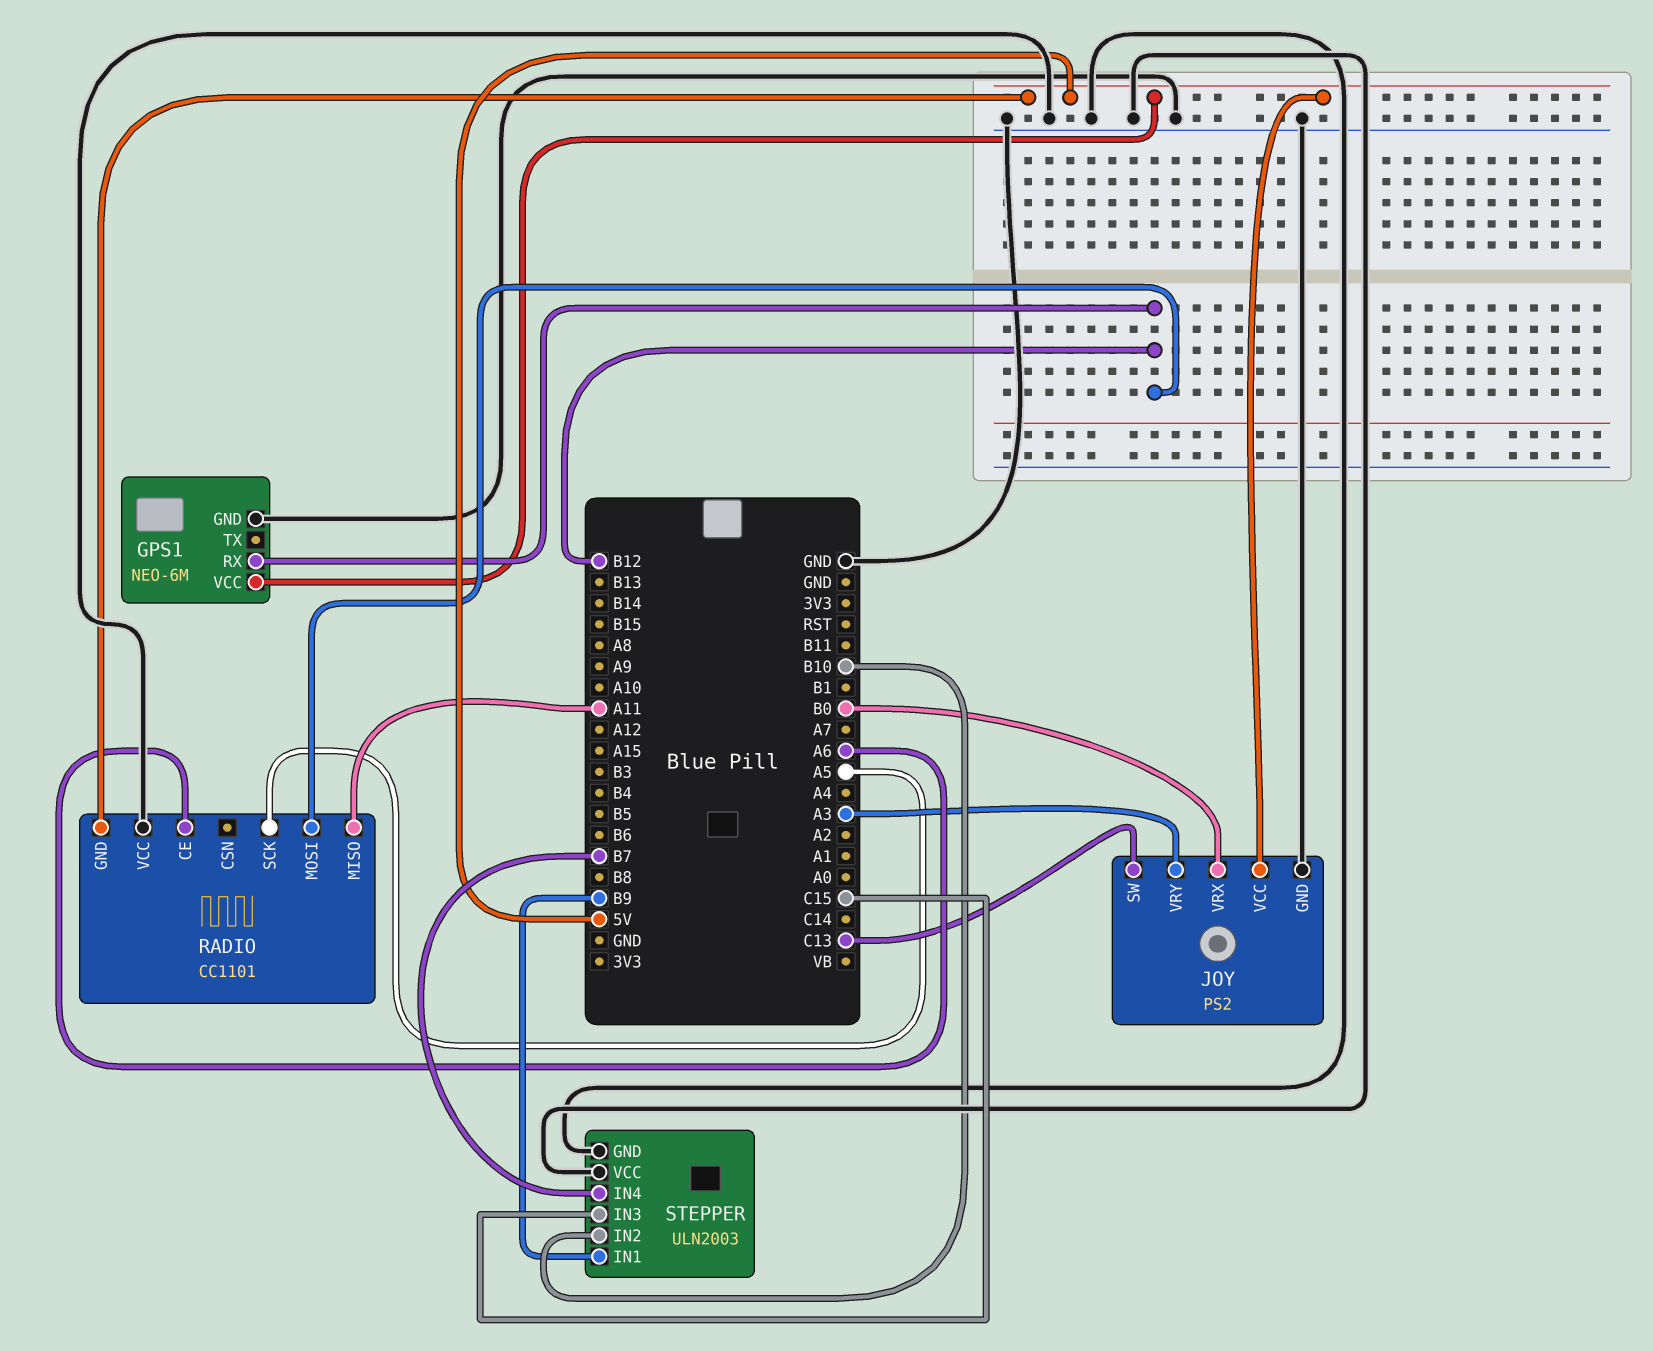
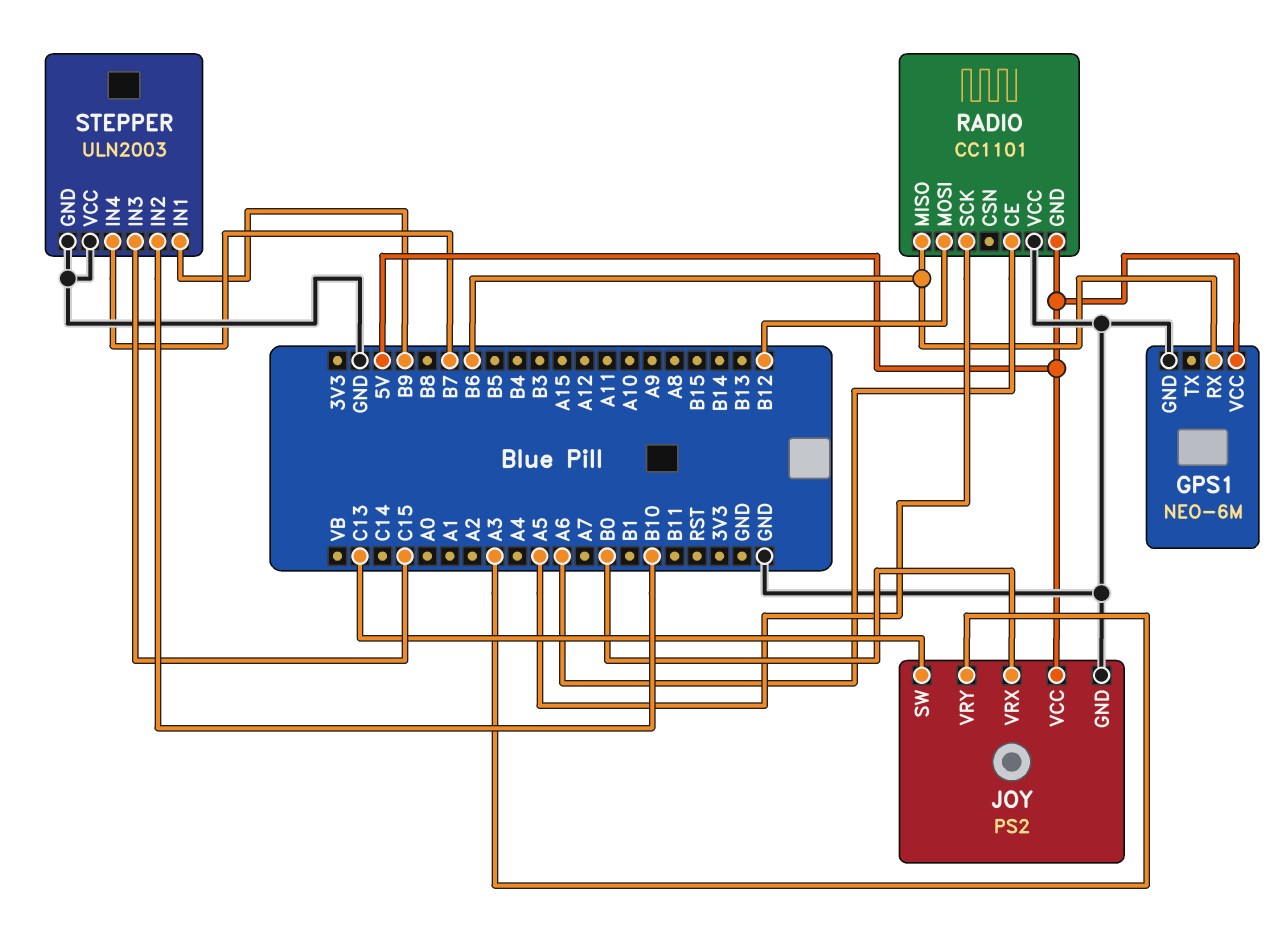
GPS1 pin RX: B12 -> B6
RADIO pin MISO: A11 -> B6

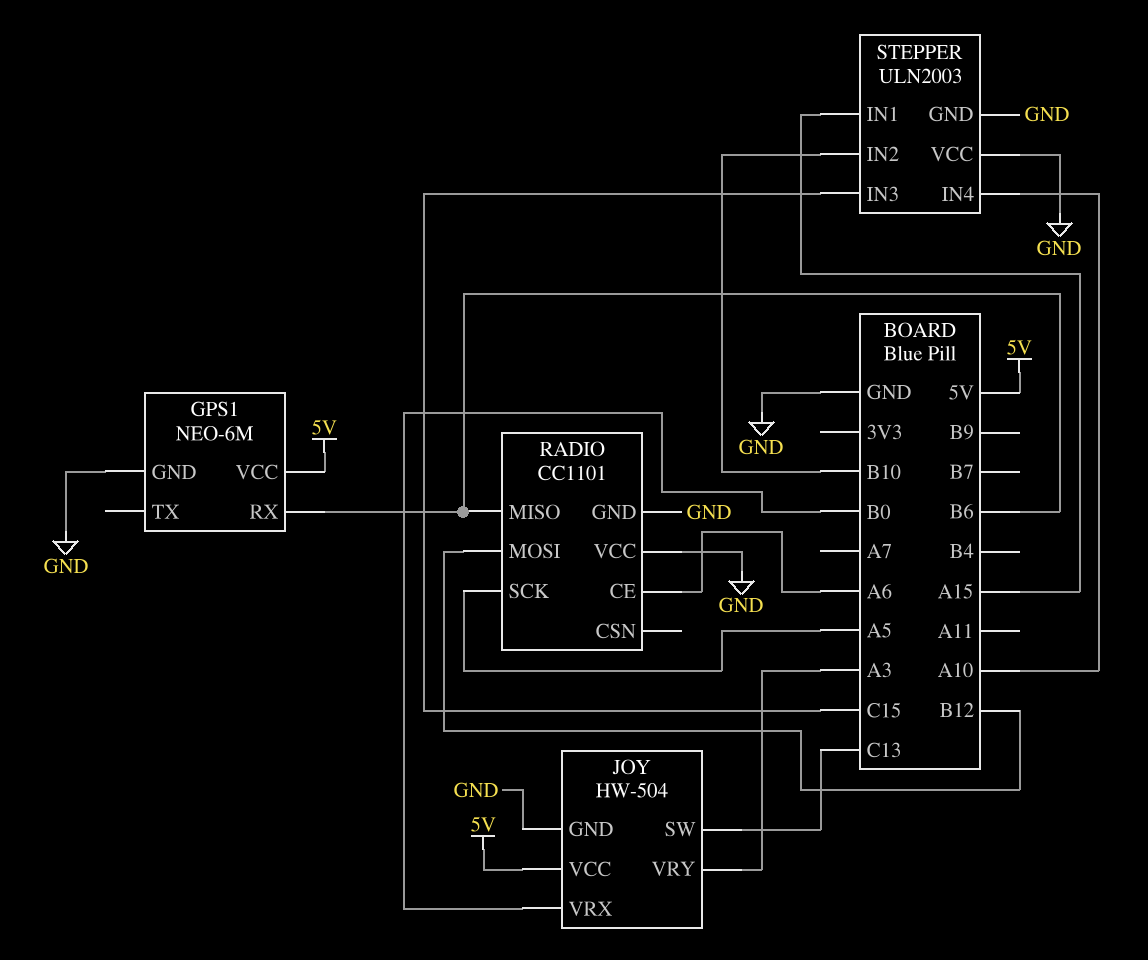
JOY: PS2 -> HW-504
RADIO pin GND: 5V -> GND
STEPPER pin IN1: B9 -> A15
STEPPER pin IN4: B7 -> A10

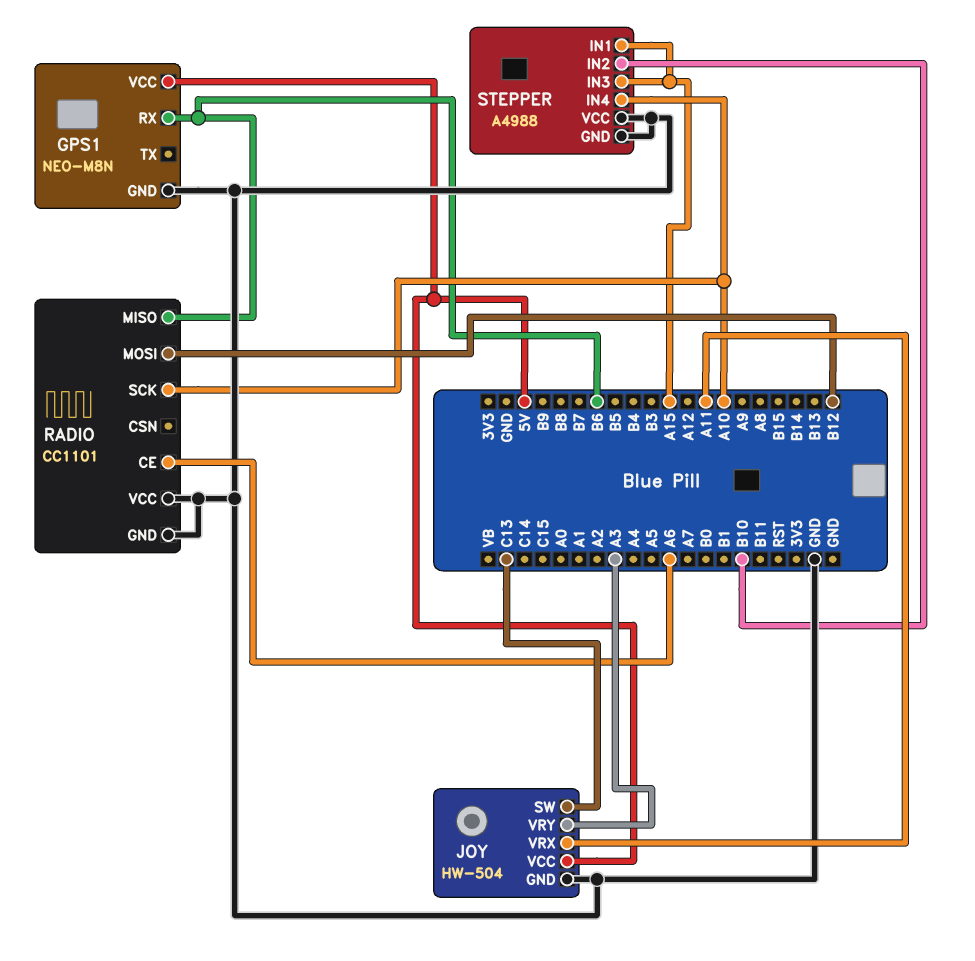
GPS1: NEO-6M -> NEO-M8N
JOY pin VRX: B0 -> A11
RADIO pin SCK: A5 -> A10
STEPPER: ULN2003 -> A4988
STEPPER pin IN3: C15 -> A15

